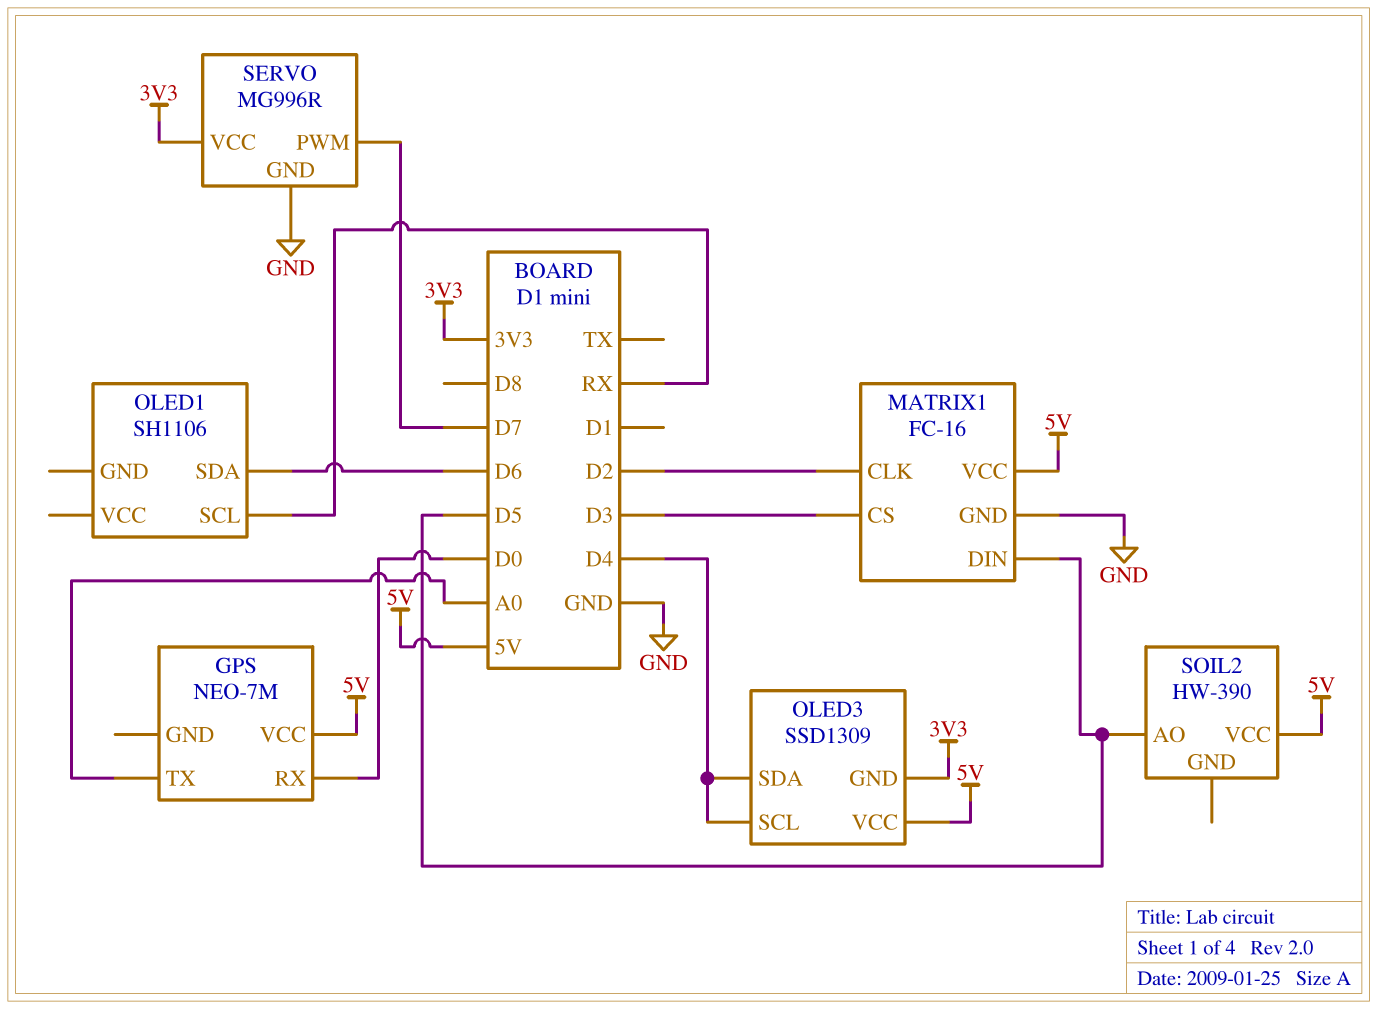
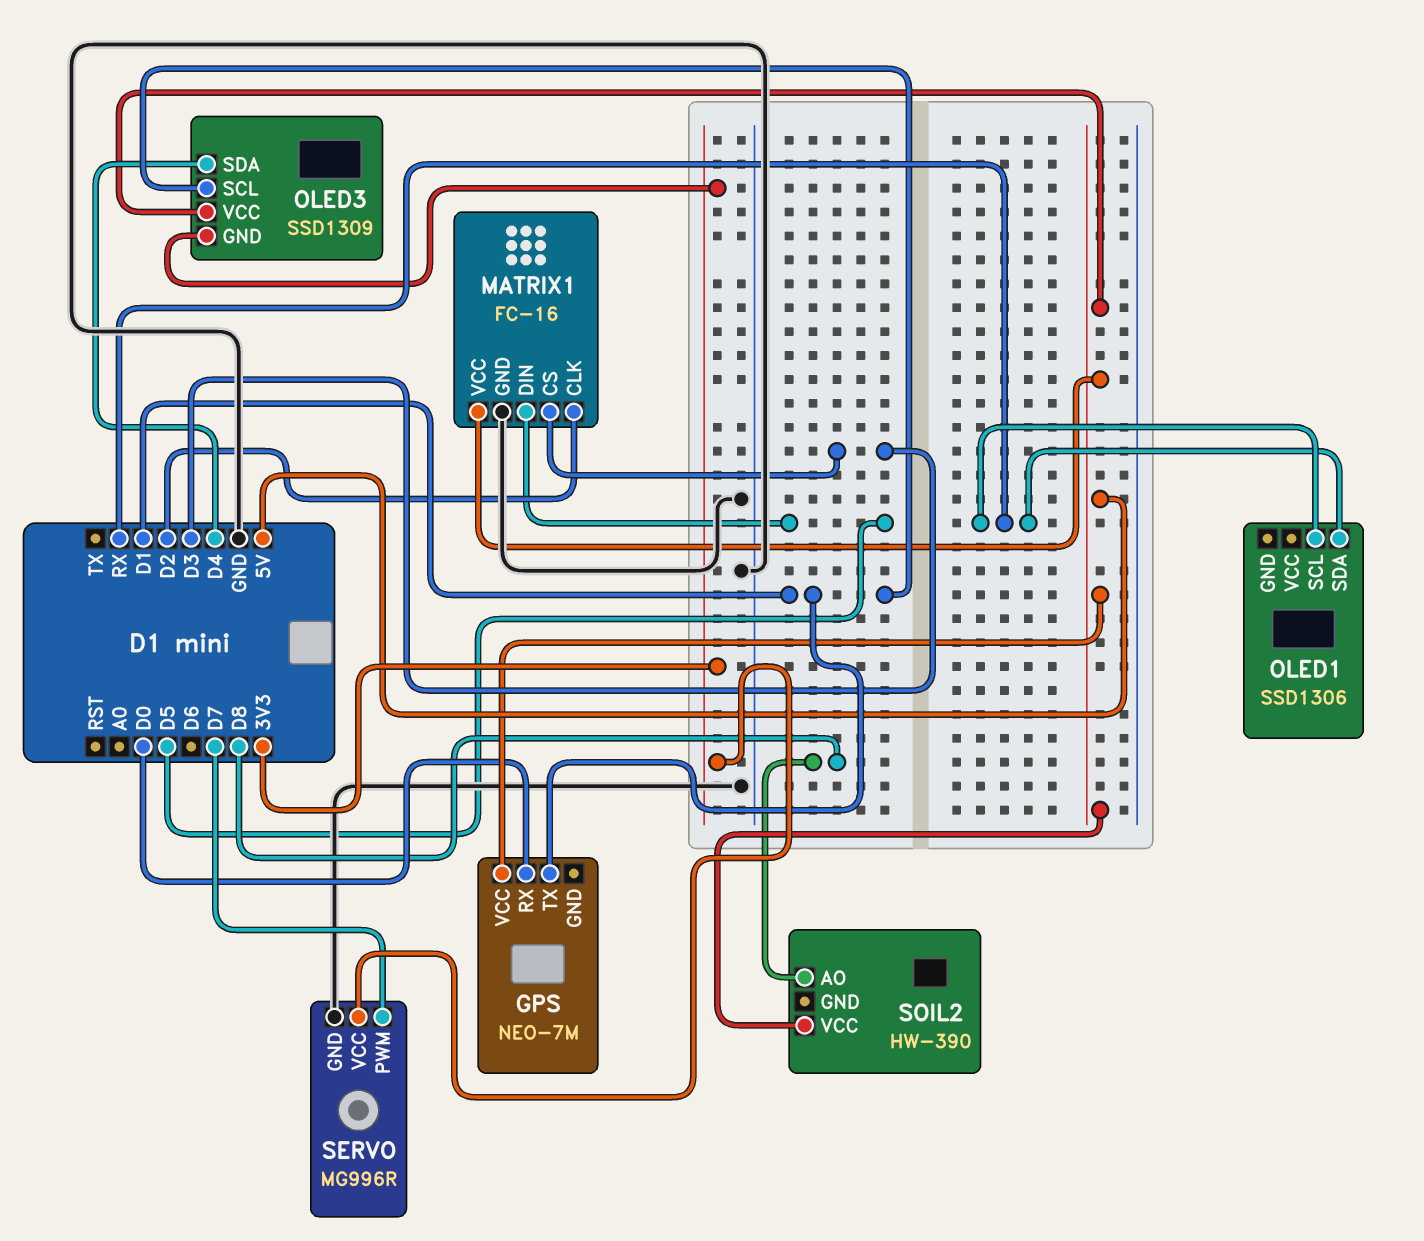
GPS pin TX: A0 -> D1
OLED1: SH1106 -> SSD1306
OLED1 pin SDA: D6 -> RX
OLED3 pin SCL: D4 -> D1
SOIL2 pin AO: D5 -> D8

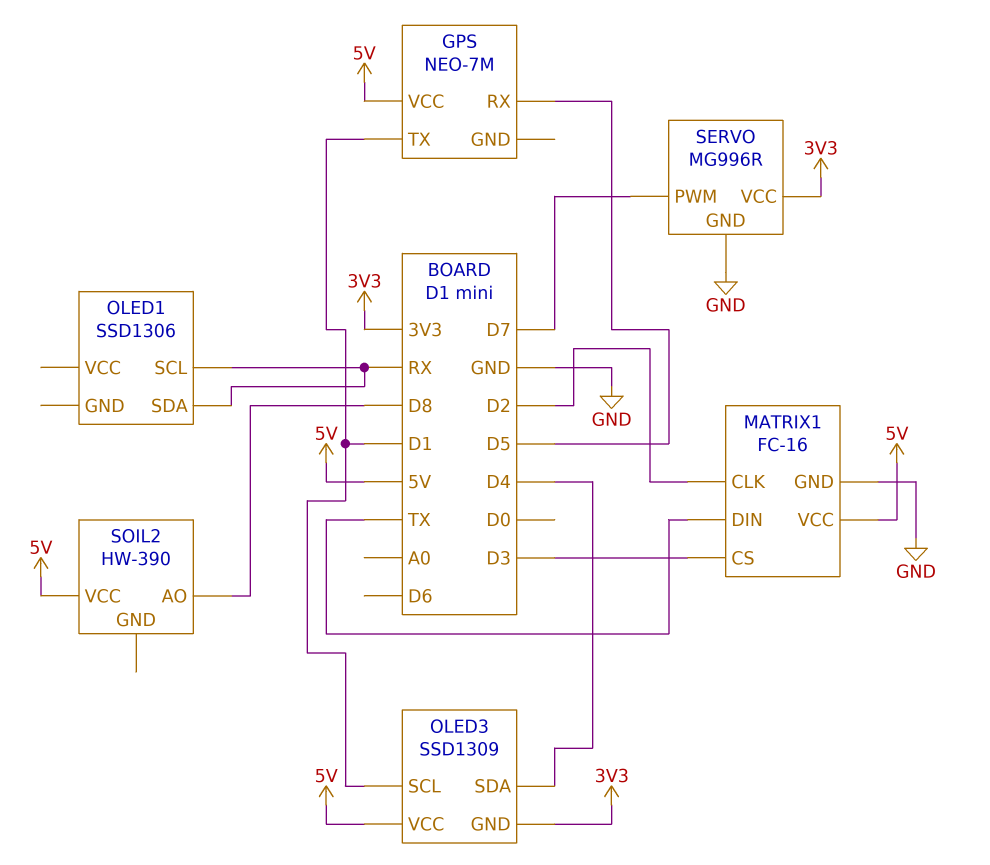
GPS pin RX: D0 -> D5
MATRIX1 pin DIN: D5 -> TX

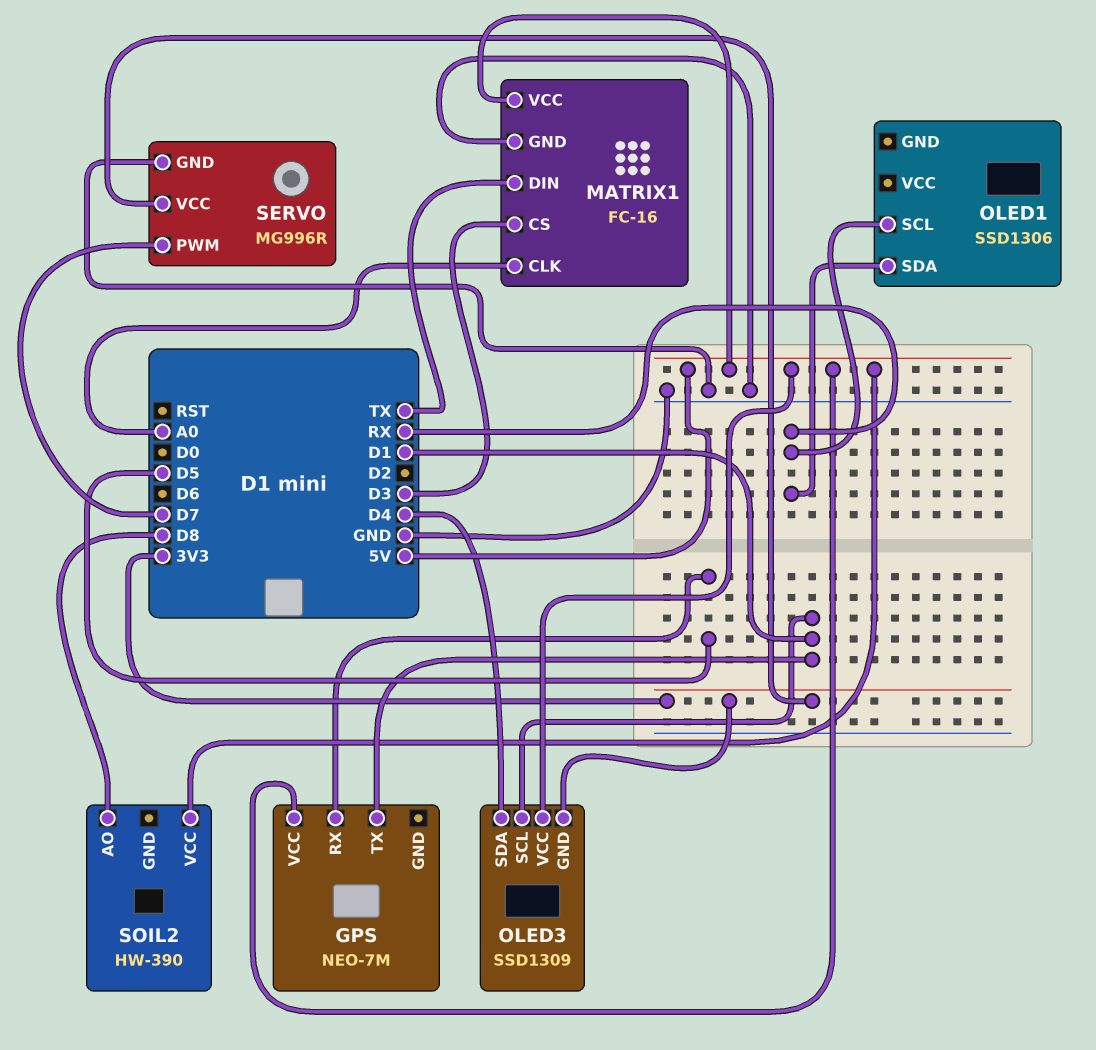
MATRIX1 pin CLK: D2 -> A0

